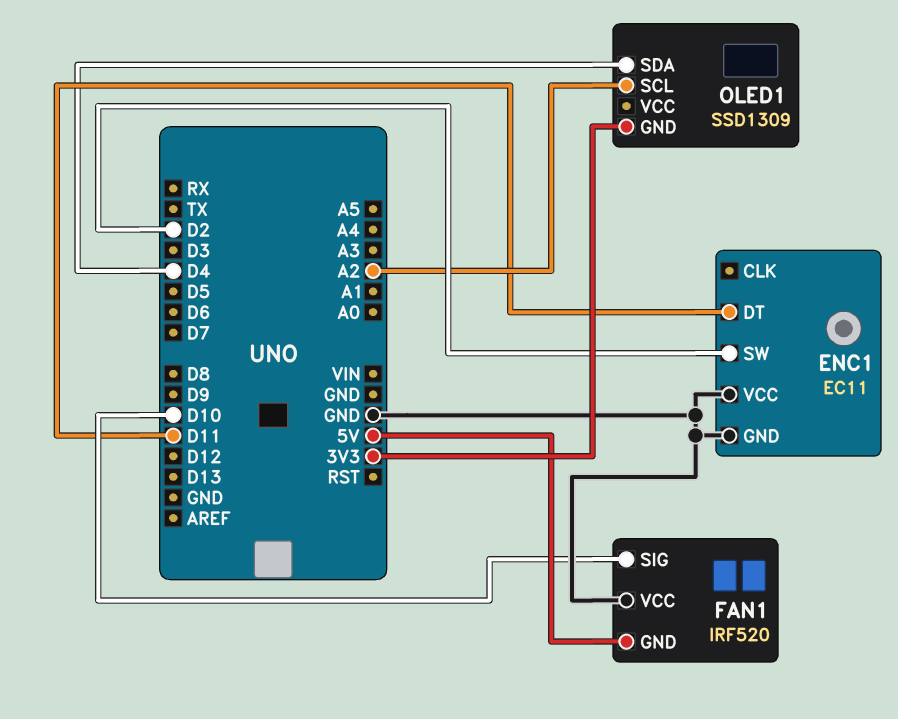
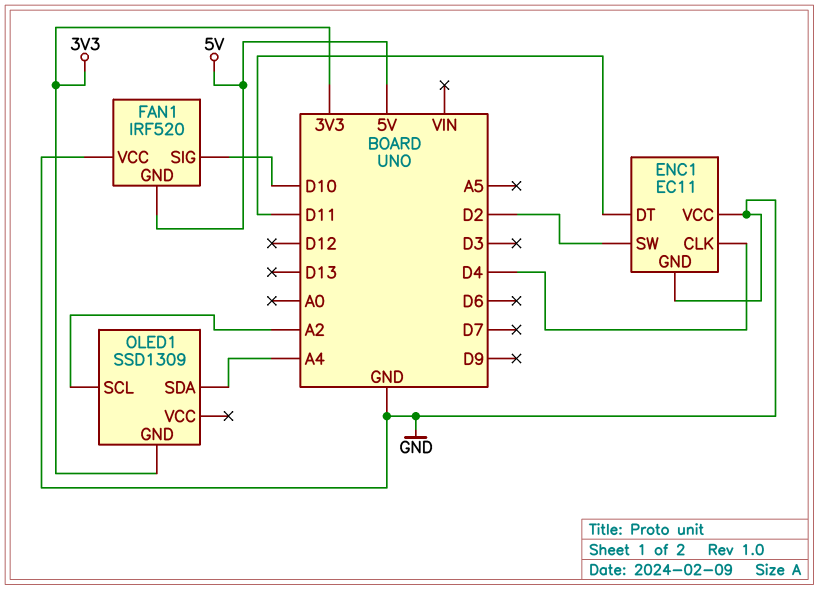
ENC1 pin CLK: none -> D4
OLED1 pin SDA: D4 -> A4

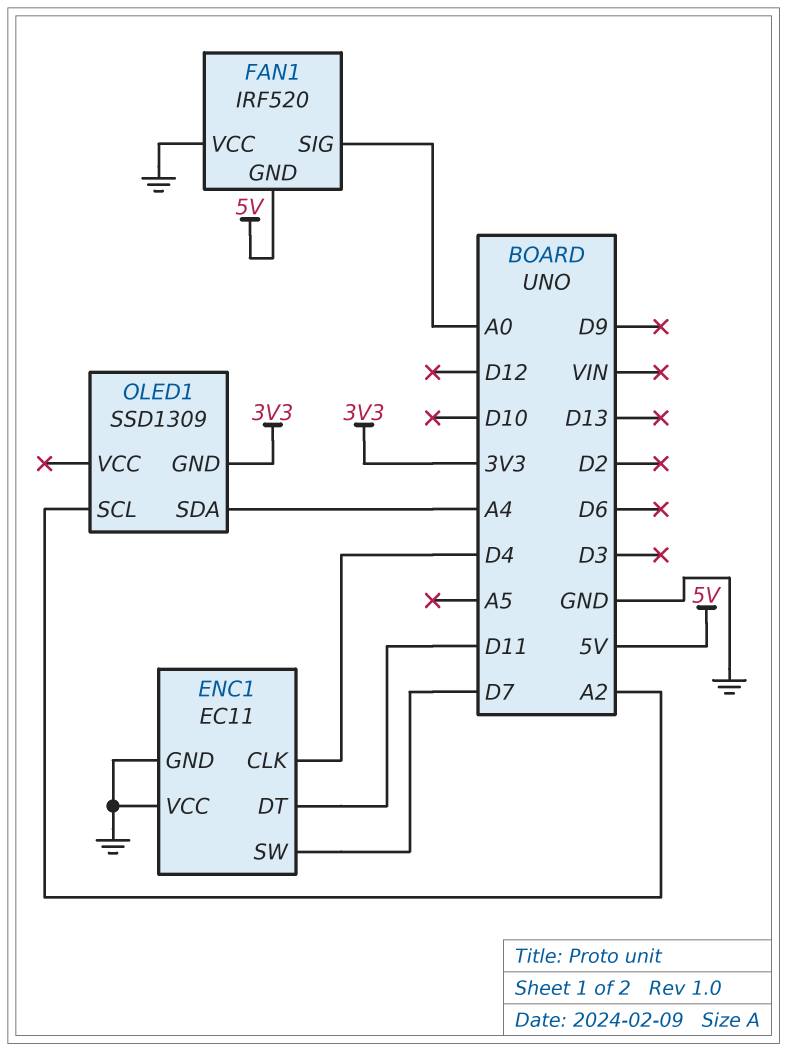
ENC1 pin SW: D2 -> D7
FAN1 pin SIG: D10 -> A0

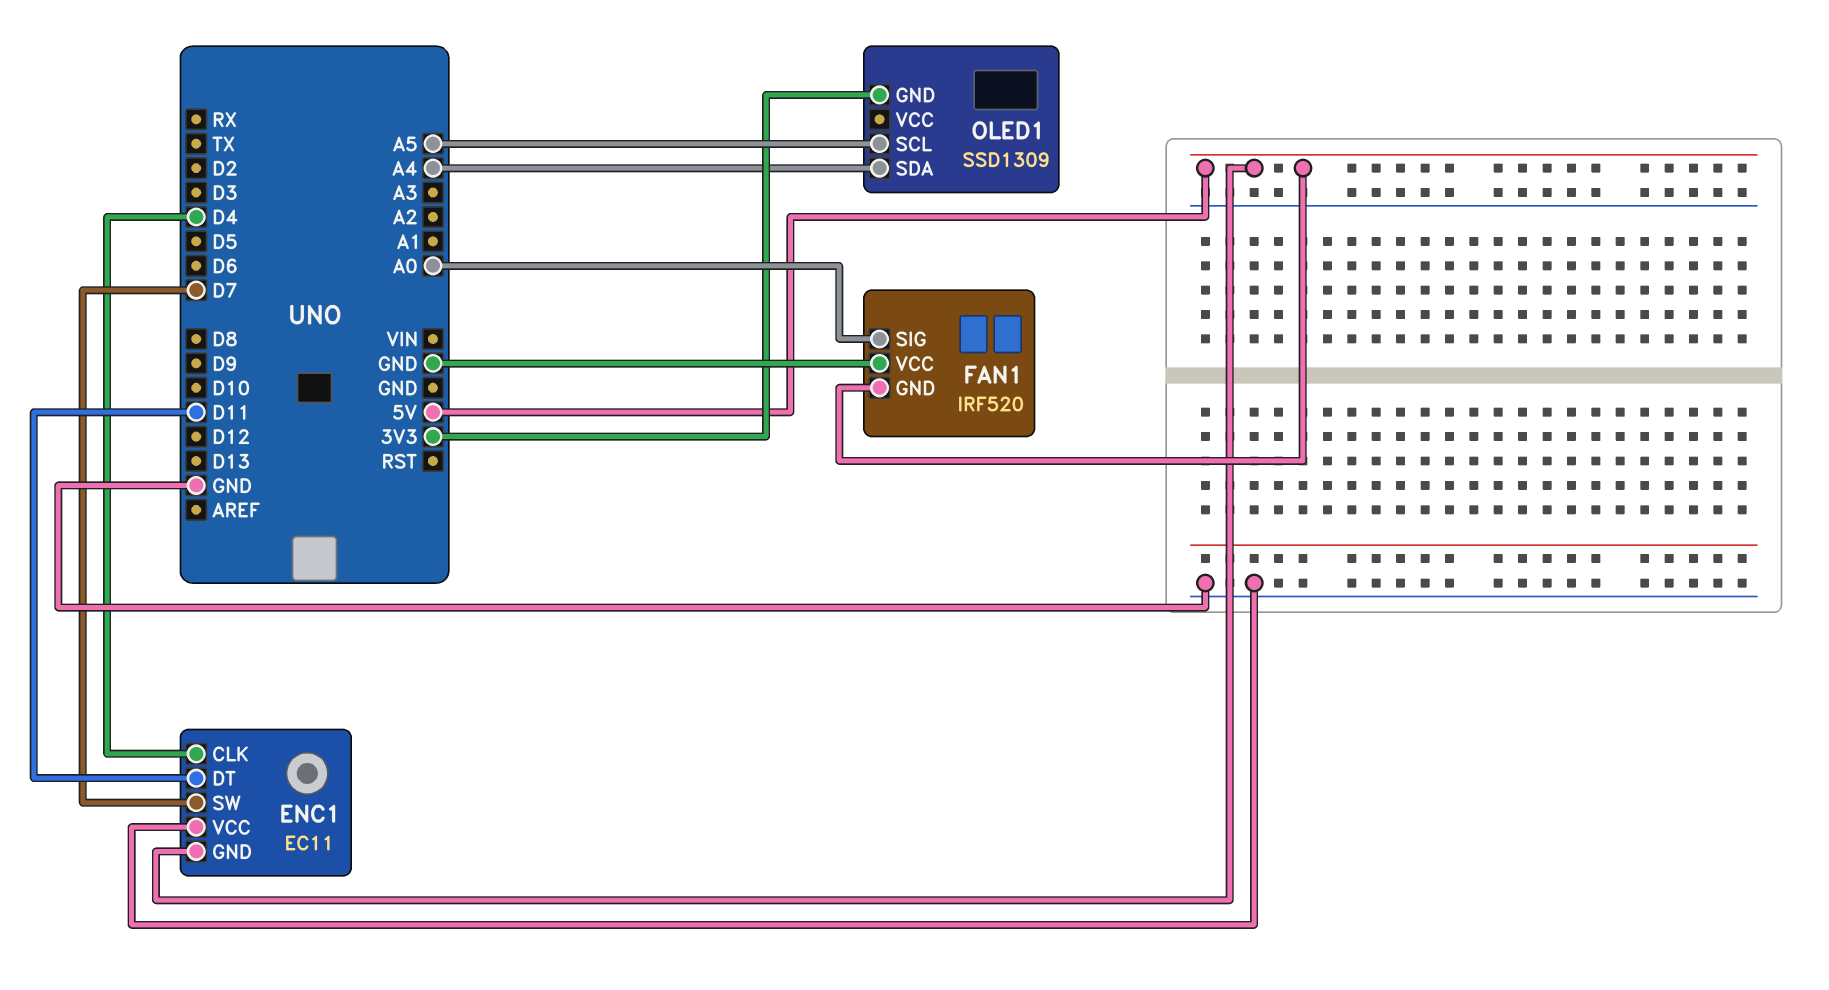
ENC1 pin GND: GND -> 5V
OLED1 pin SCL: A2 -> A5

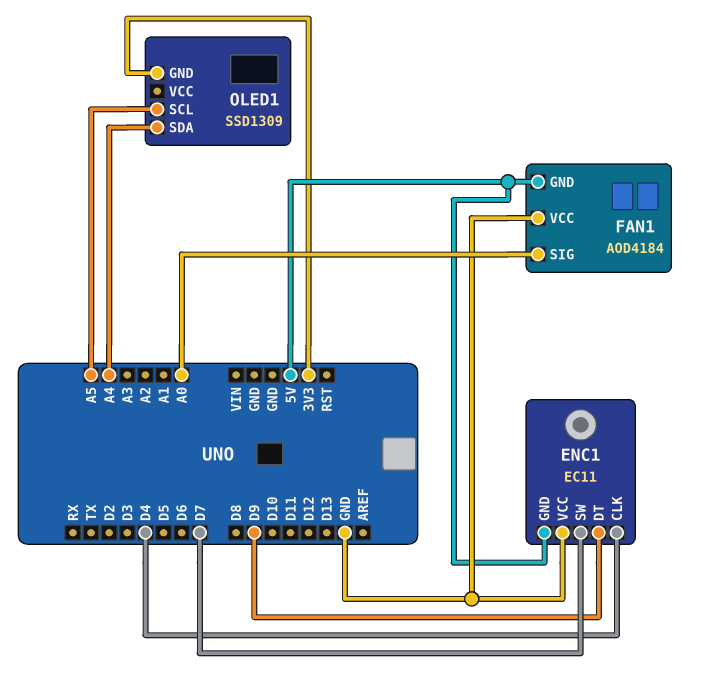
ENC1 pin DT: D11 -> D9
FAN1: IRF520 -> AOD4184

